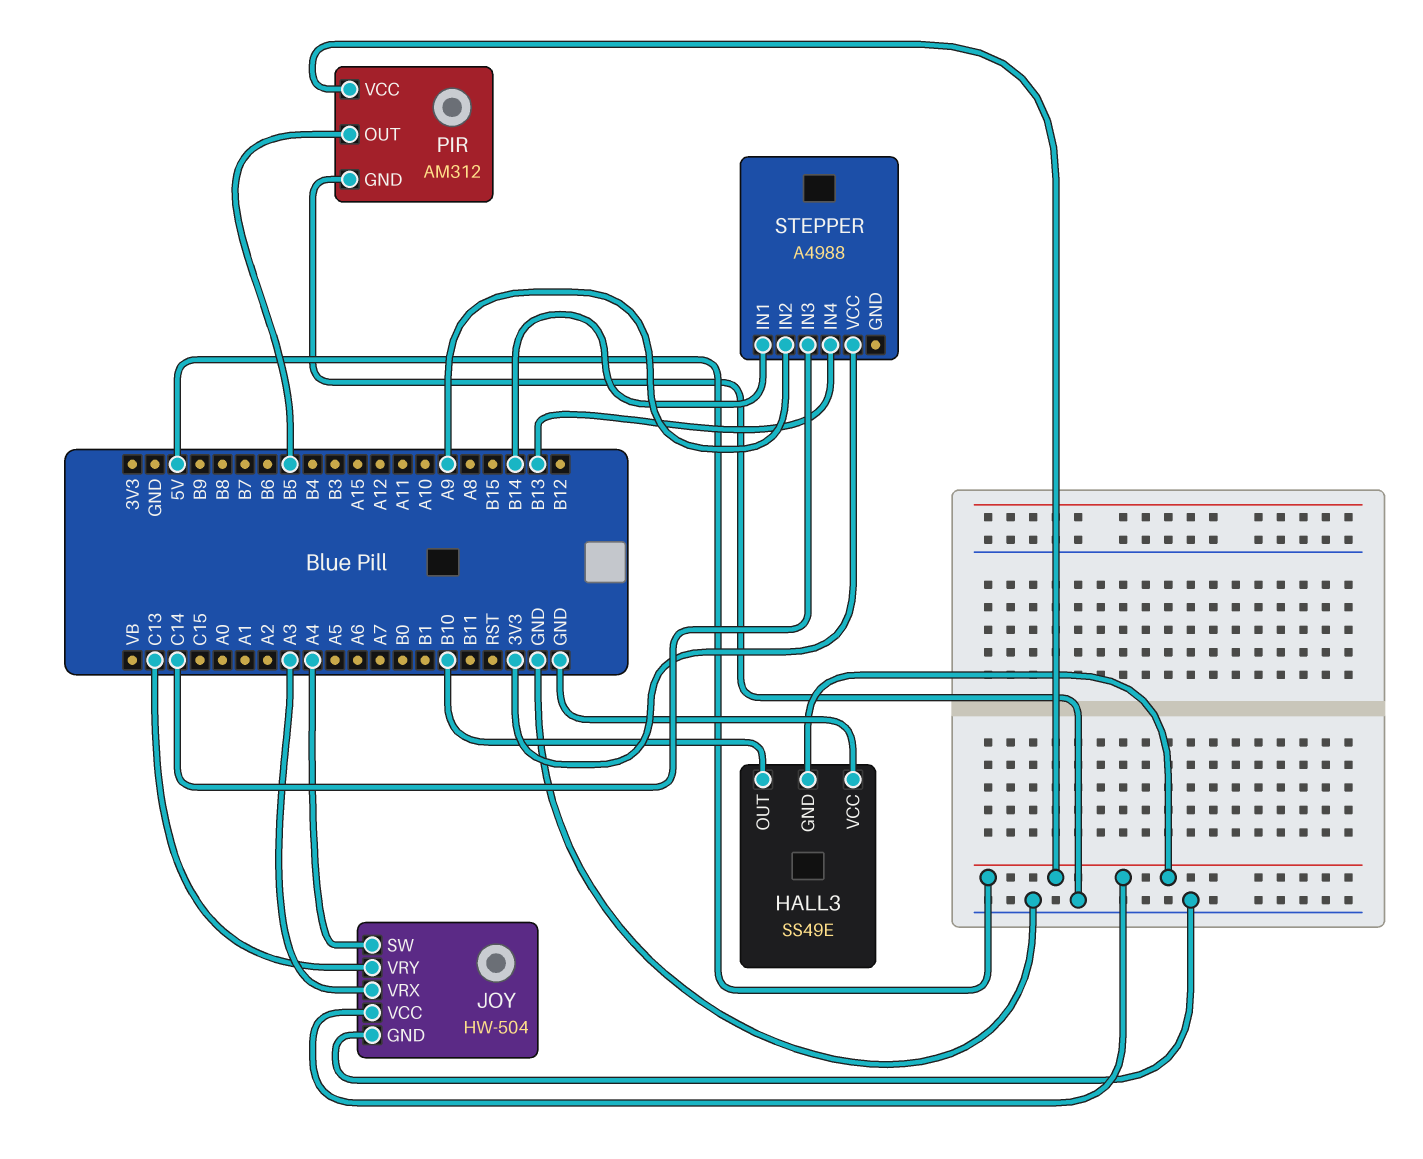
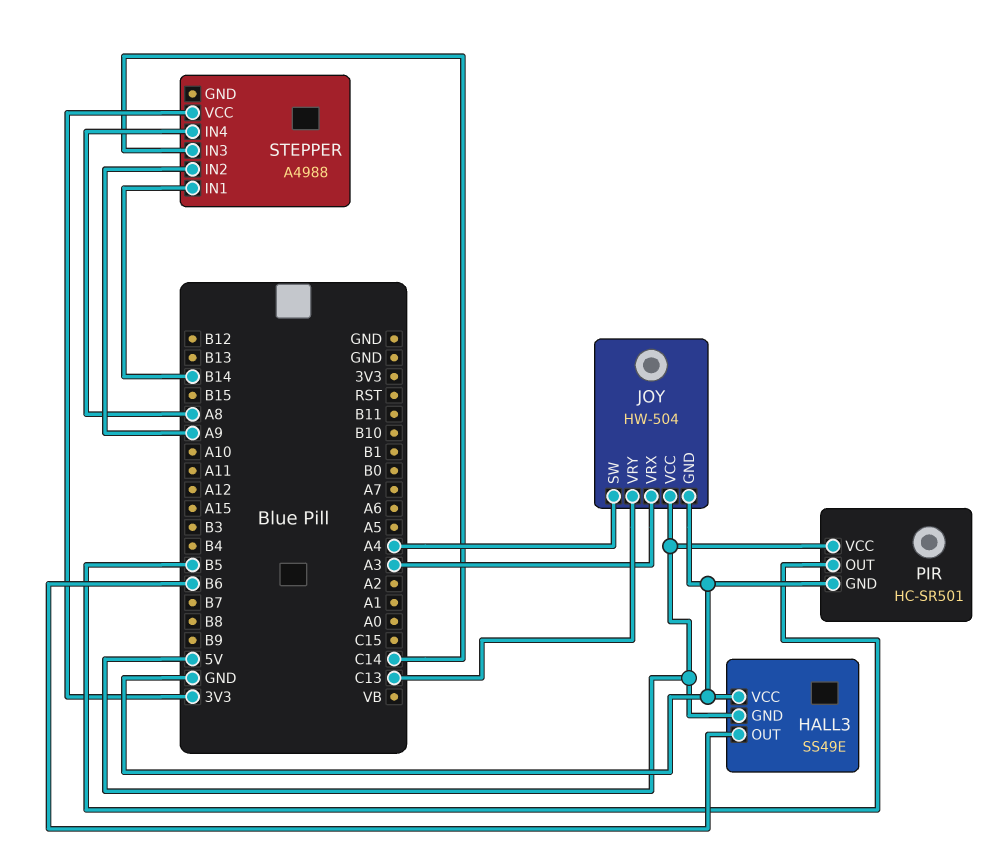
HALL3 pin OUT: B10 -> B6
PIR: AM312 -> HC-SR501
STEPPER pin IN4: B13 -> A8

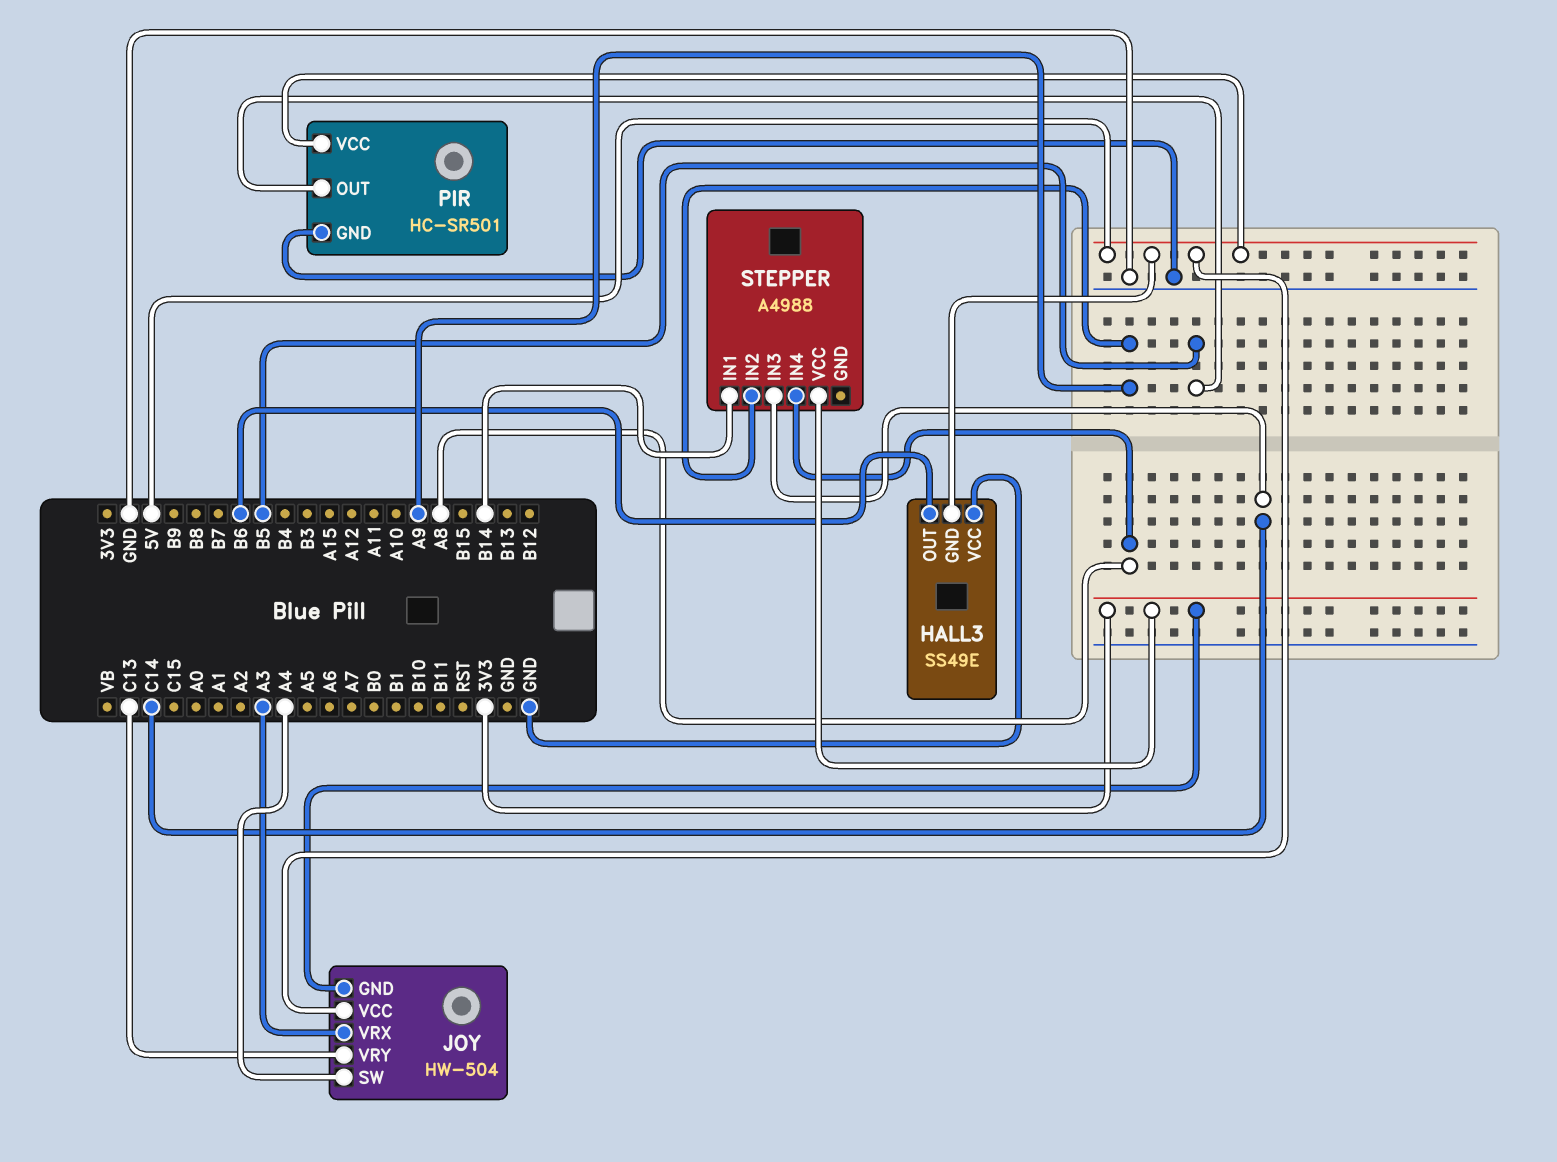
JOY pin GND: GND -> 3V3

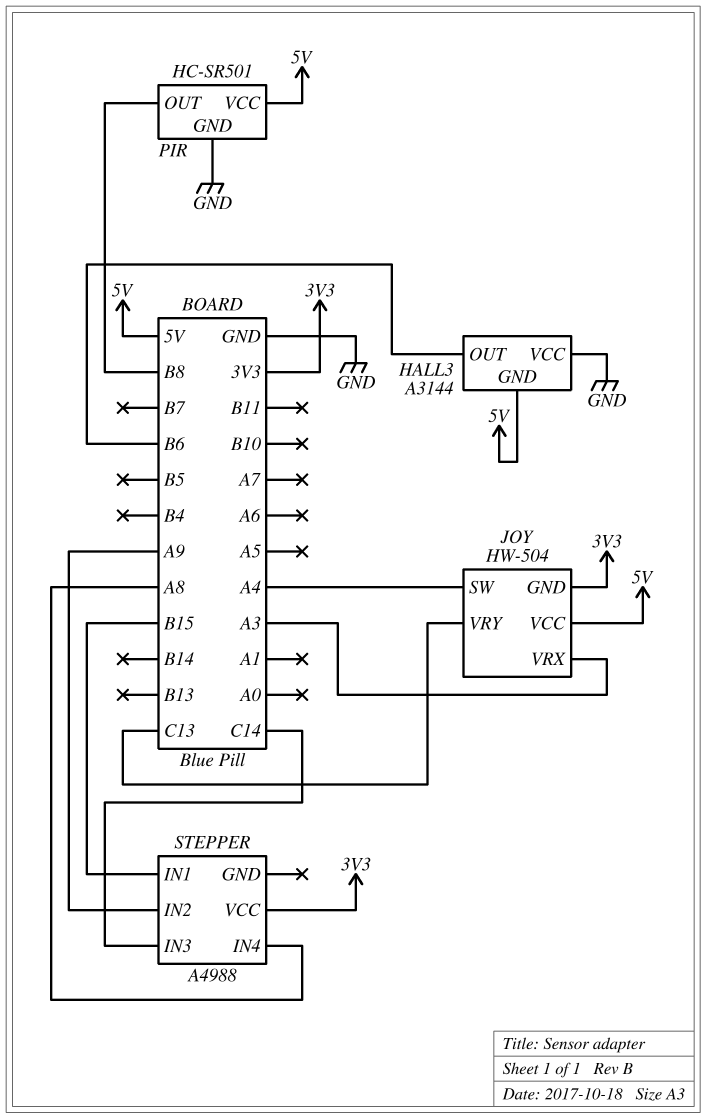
HALL3: SS49E -> A3144
PIR pin OUT: B5 -> B8
STEPPER pin IN1: B14 -> B15

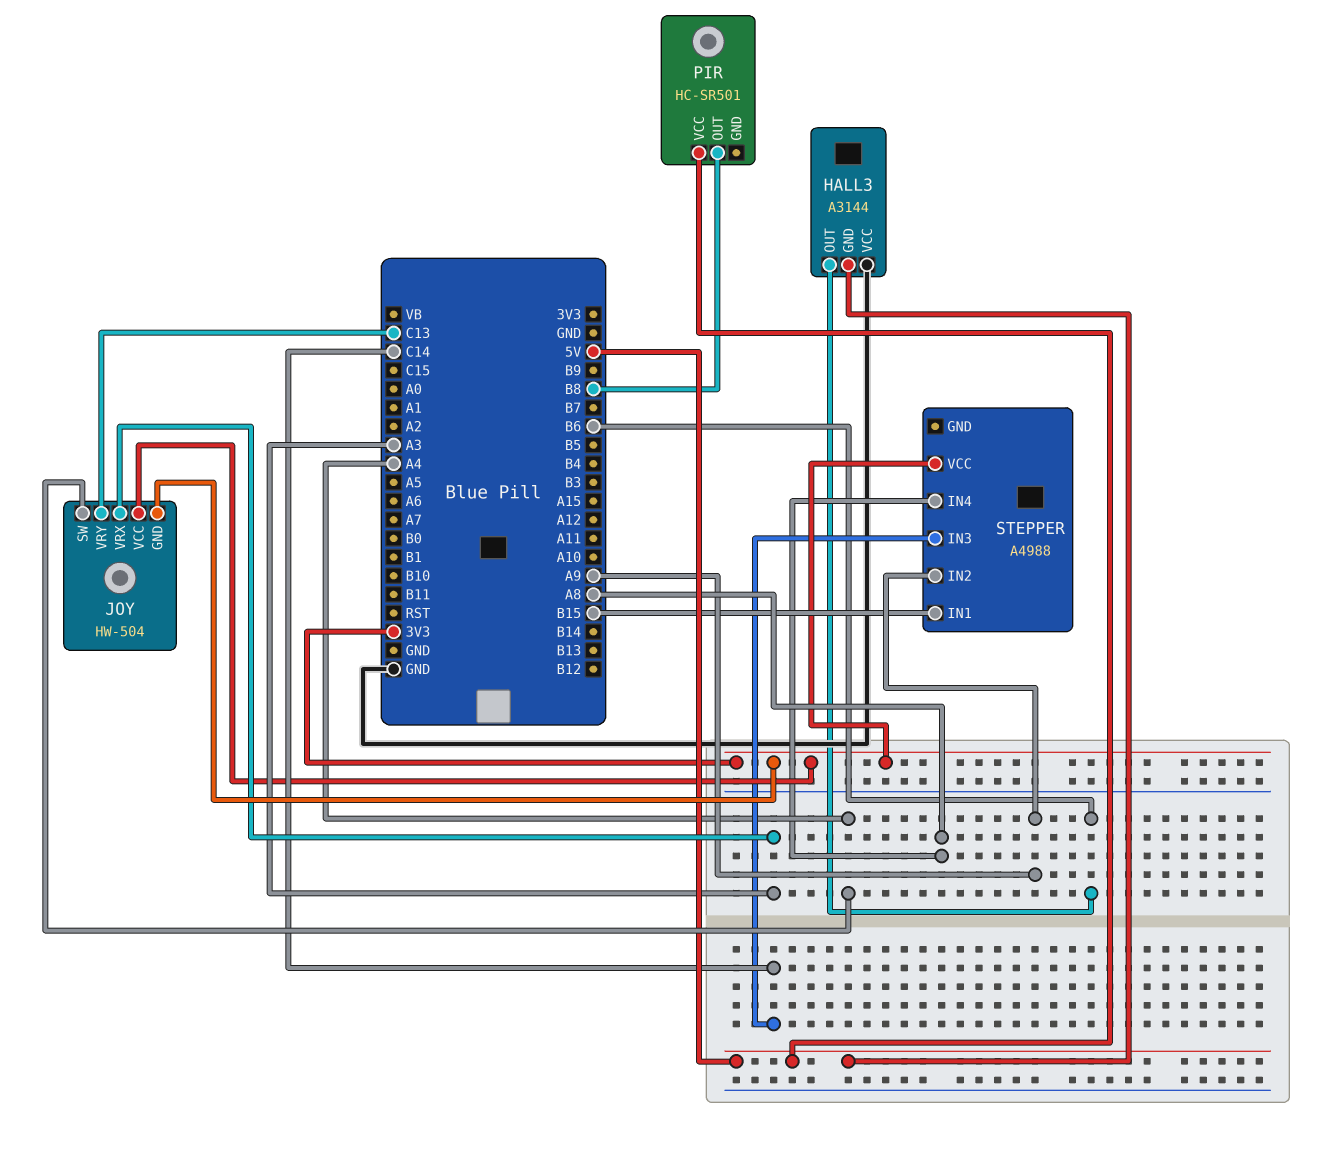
JOY pin VCC: 5V -> 3V3
PIR pin GND: GND -> none

